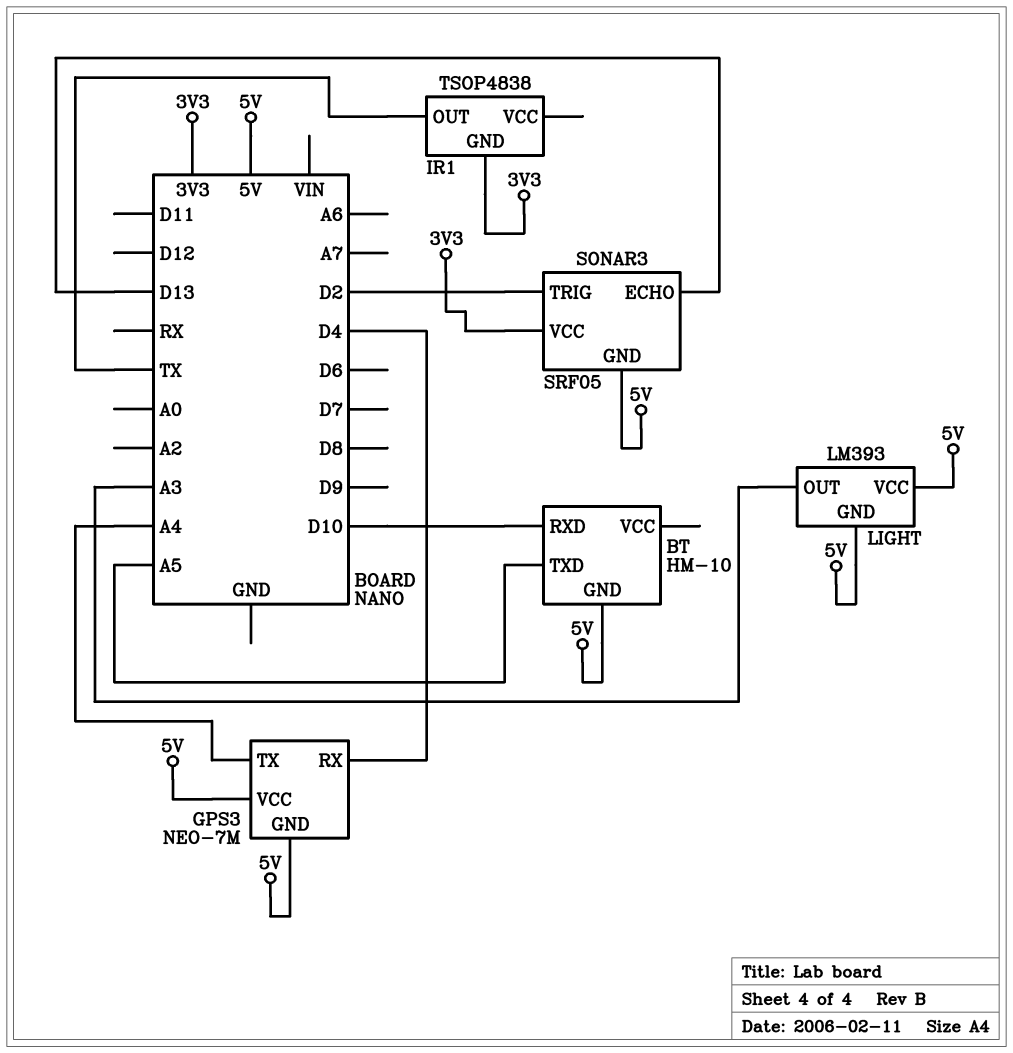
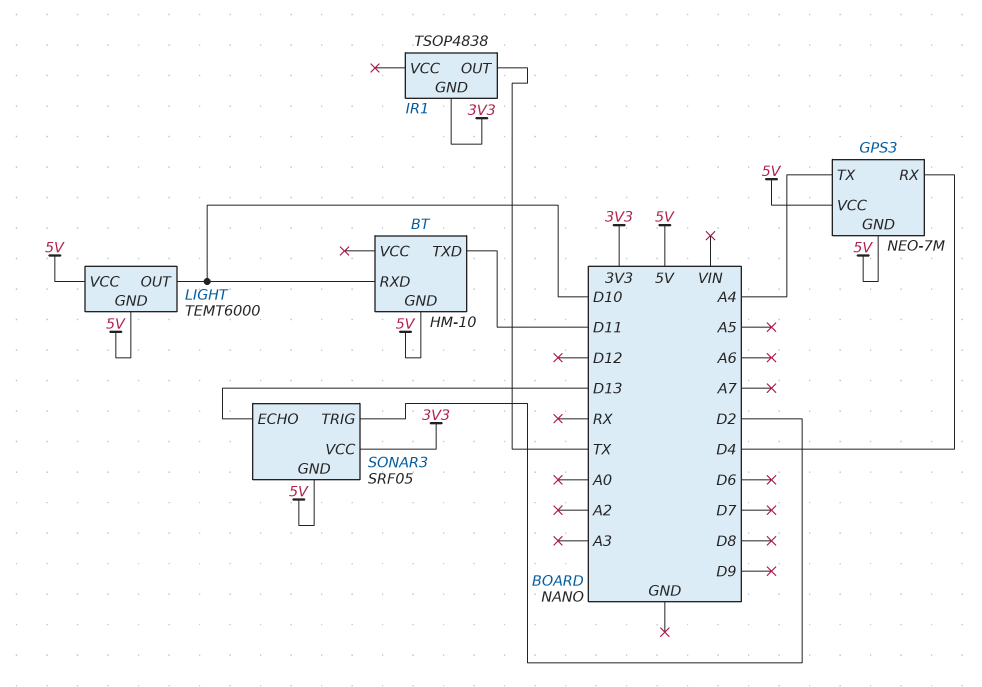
BT pin TXD: A5 -> D11
LIGHT: LM393 -> TEMT6000
LIGHT pin OUT: A3 -> D10

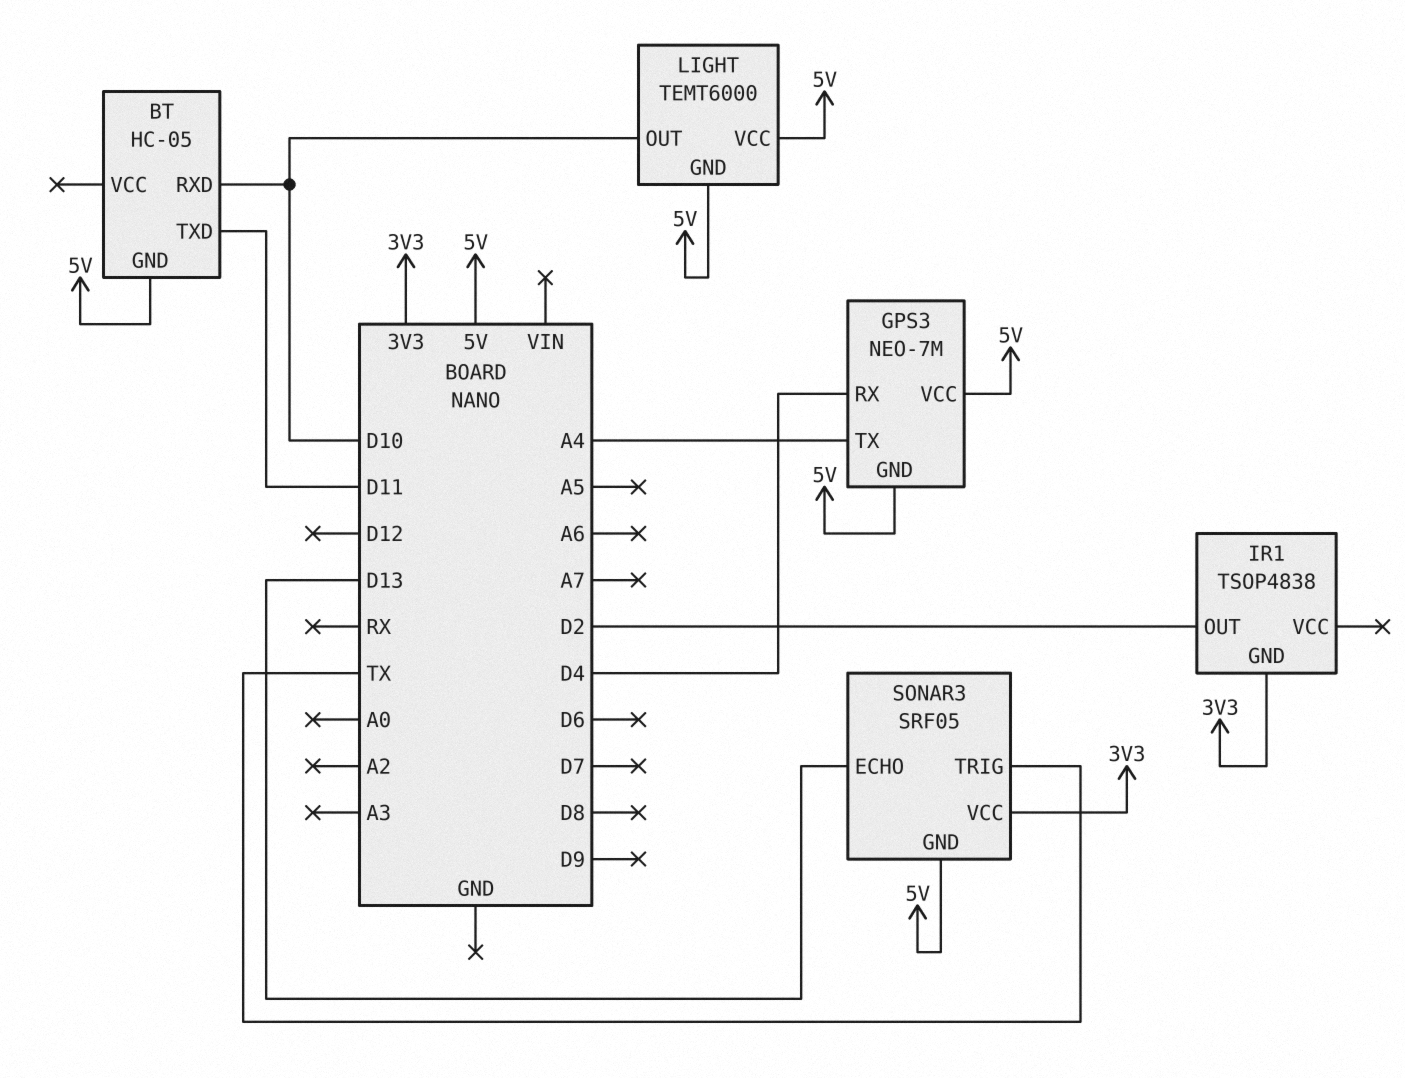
BT: HM-10 -> HC-05
IR1 pin OUT: TX -> D2
SONAR3 pin TRIG: D2 -> TX

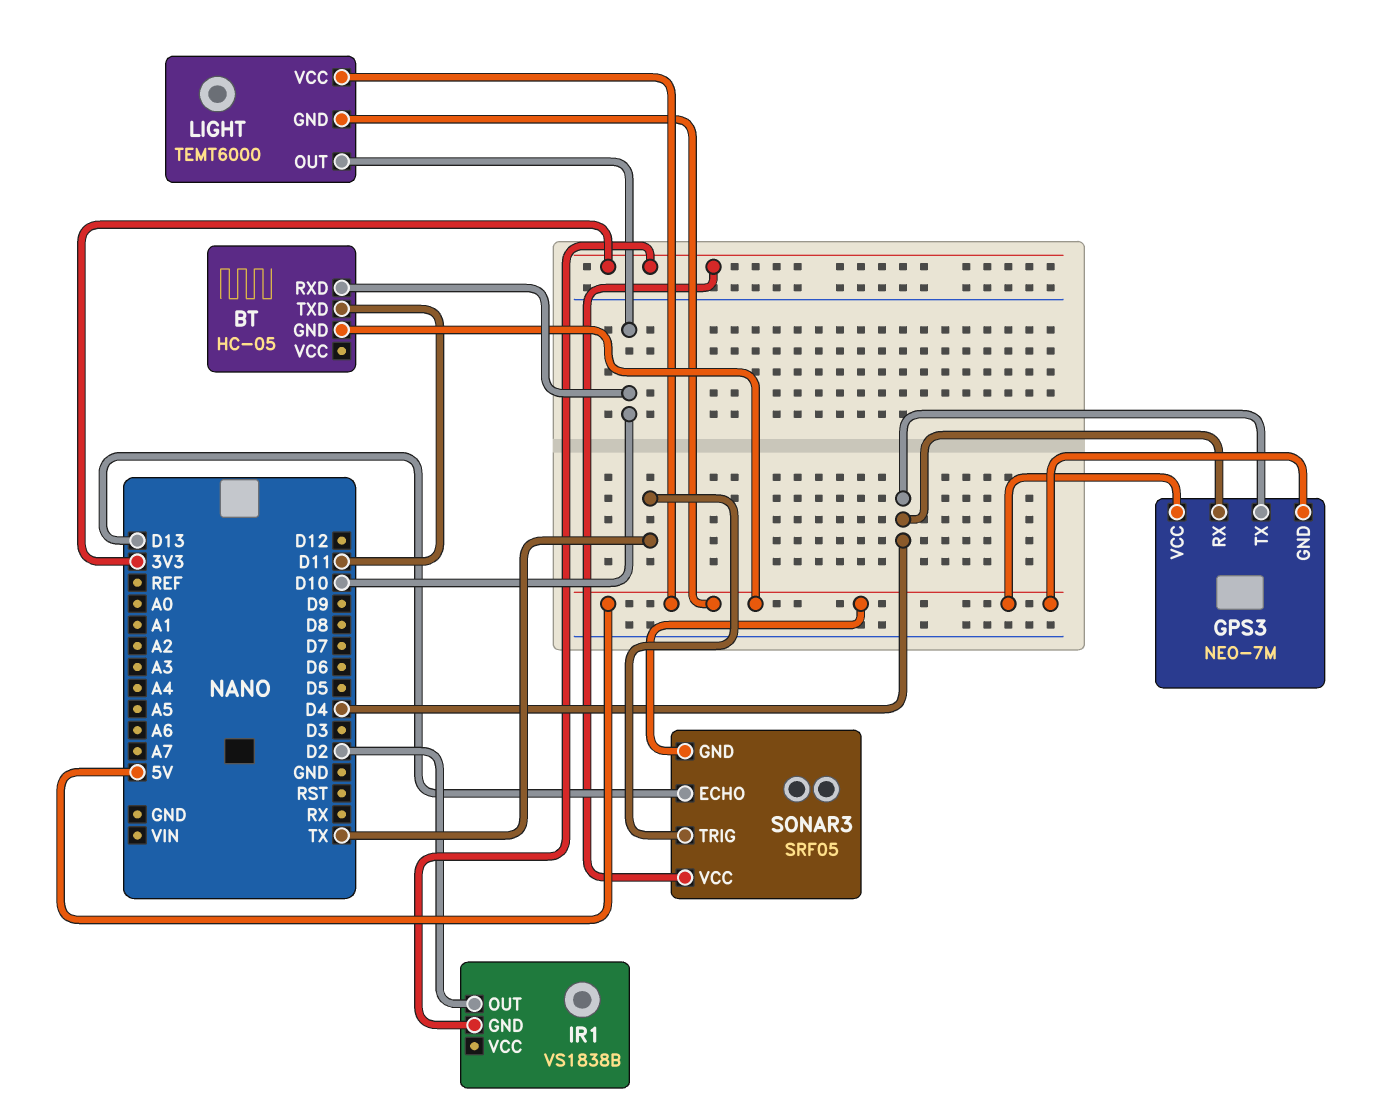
GPS3 pin TX: A4 -> D4
IR1: TSOP4838 -> VS1838B

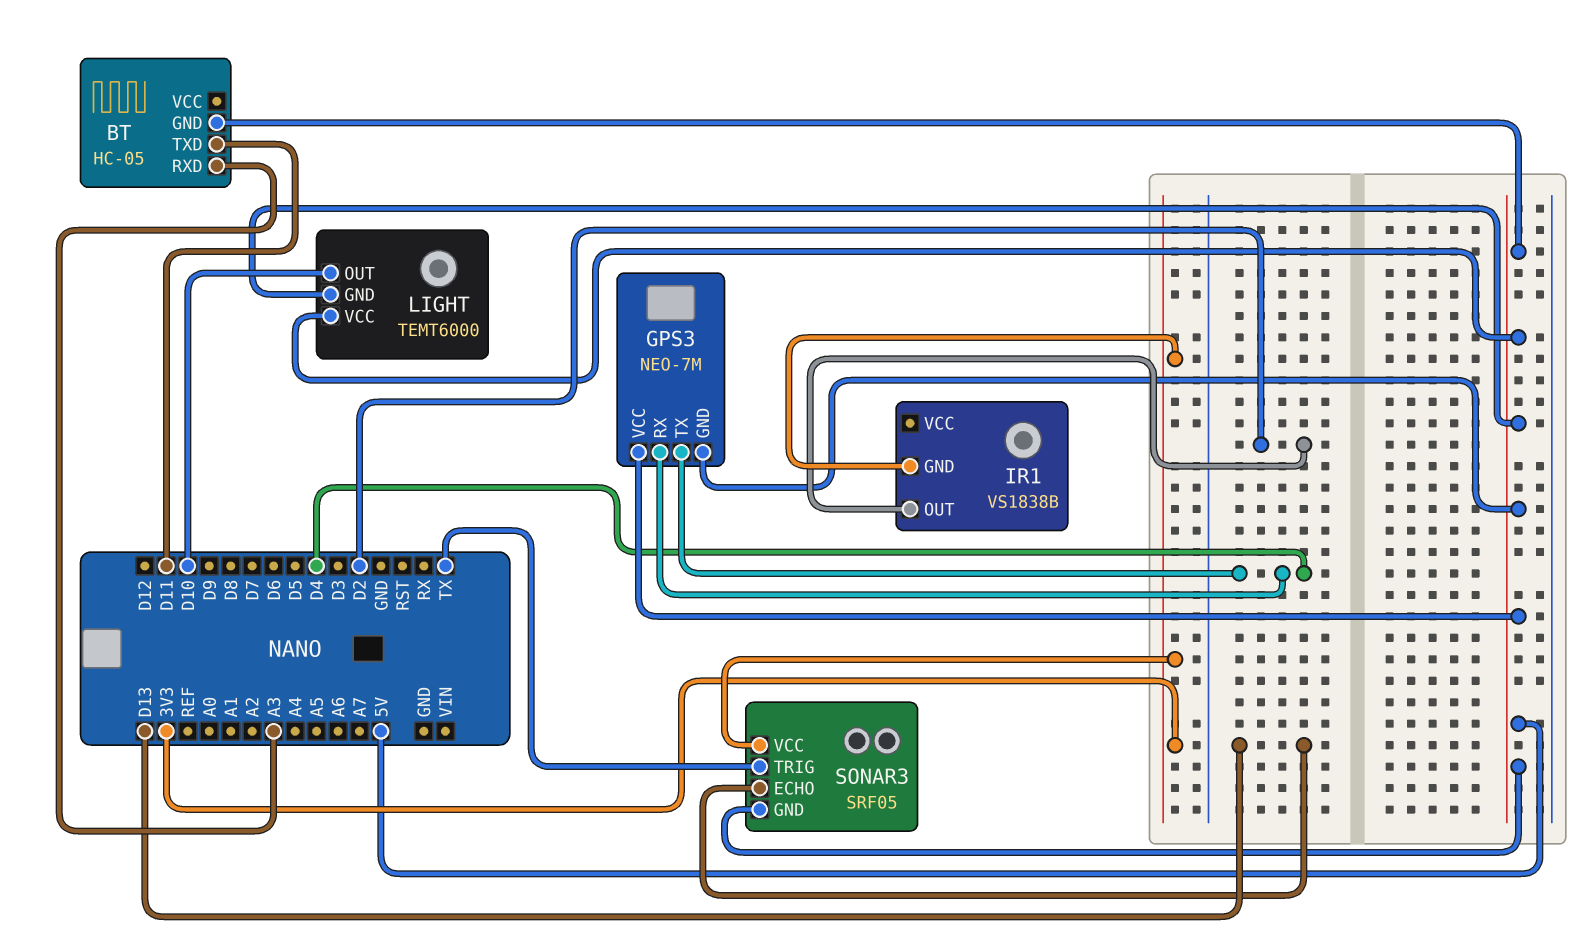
BT pin RXD: D10 -> A3

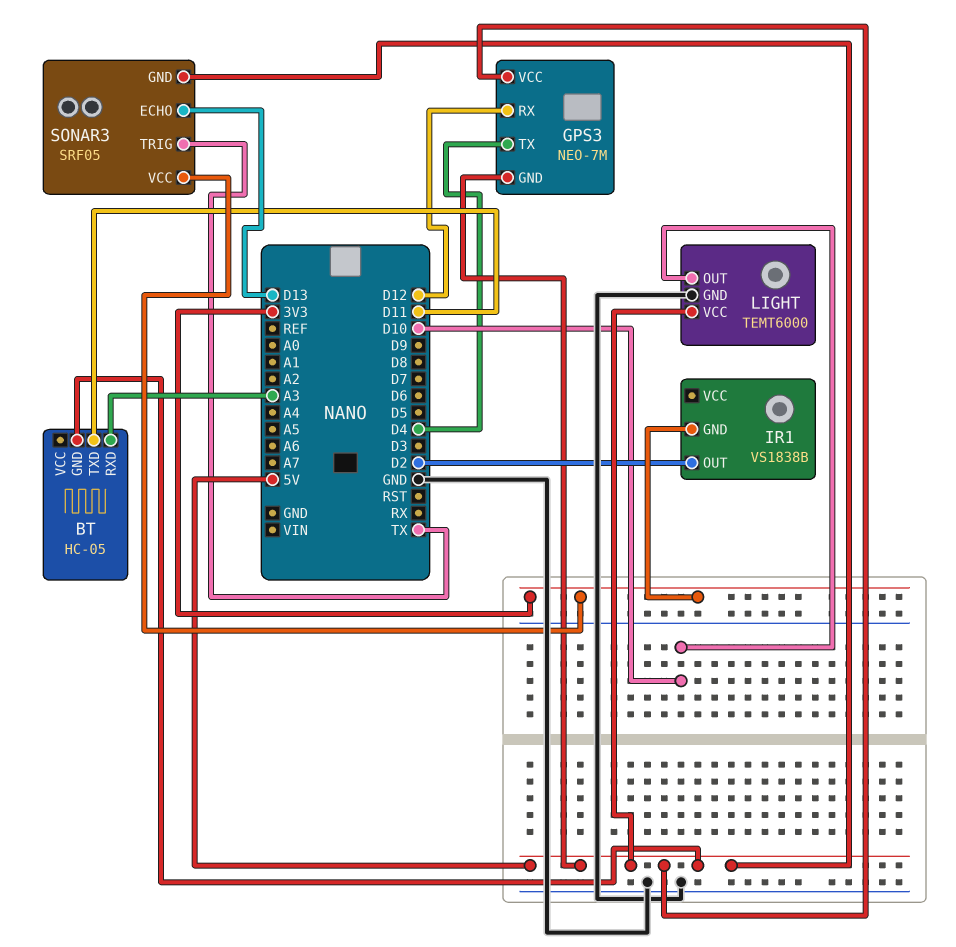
GPS3 pin RX: D4 -> D12
LIGHT pin GND: 5V -> GND

